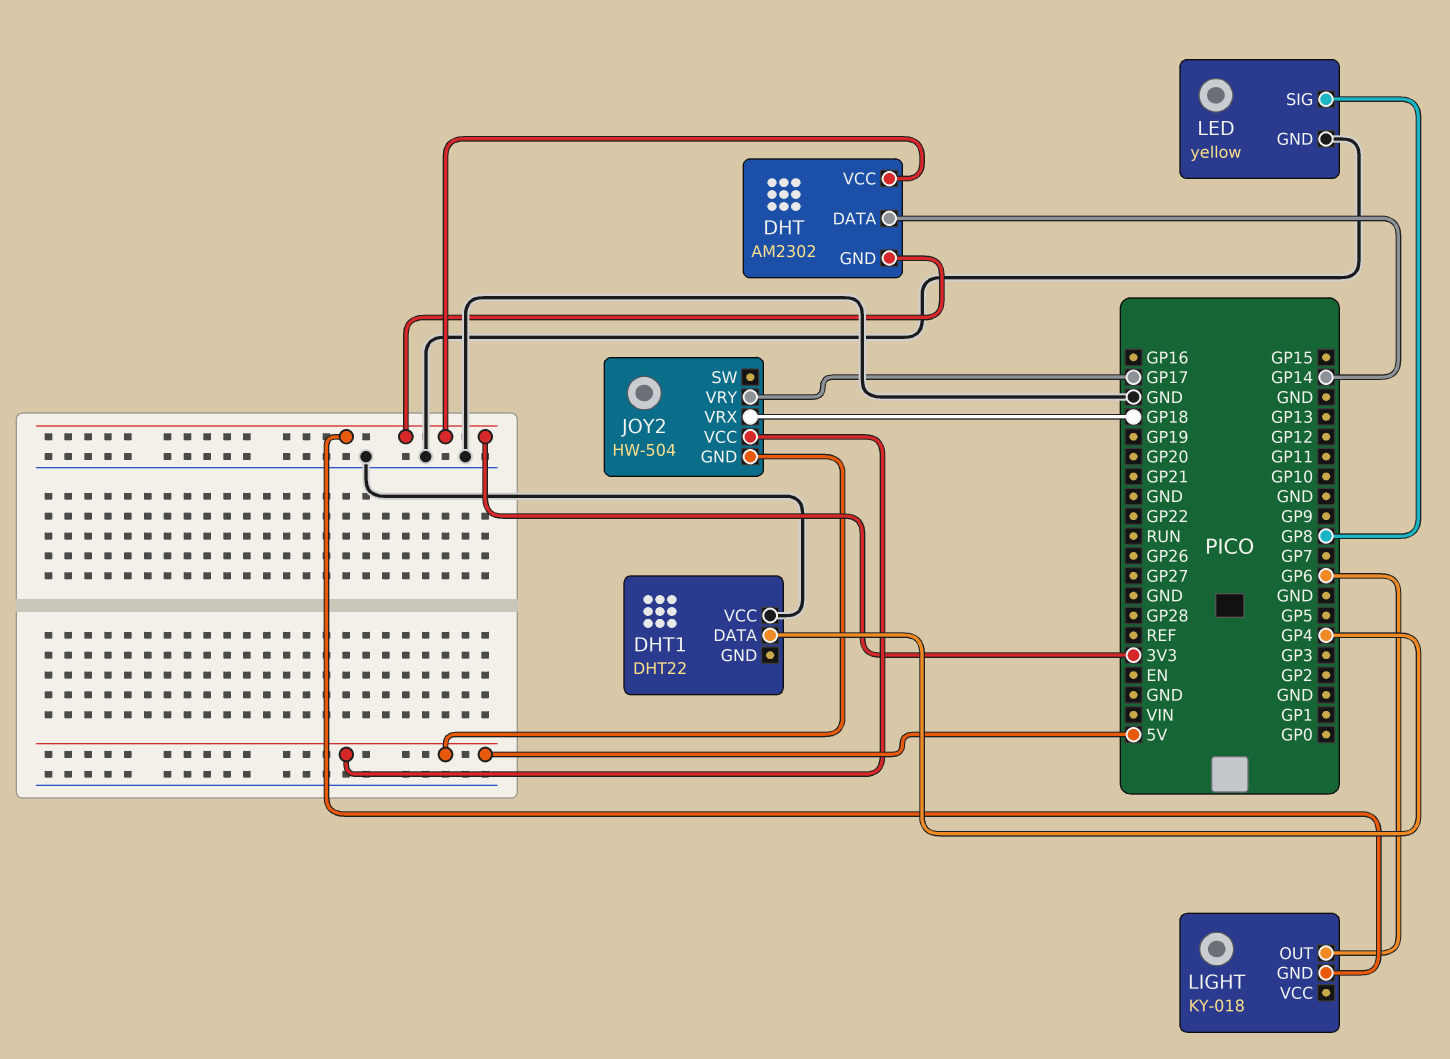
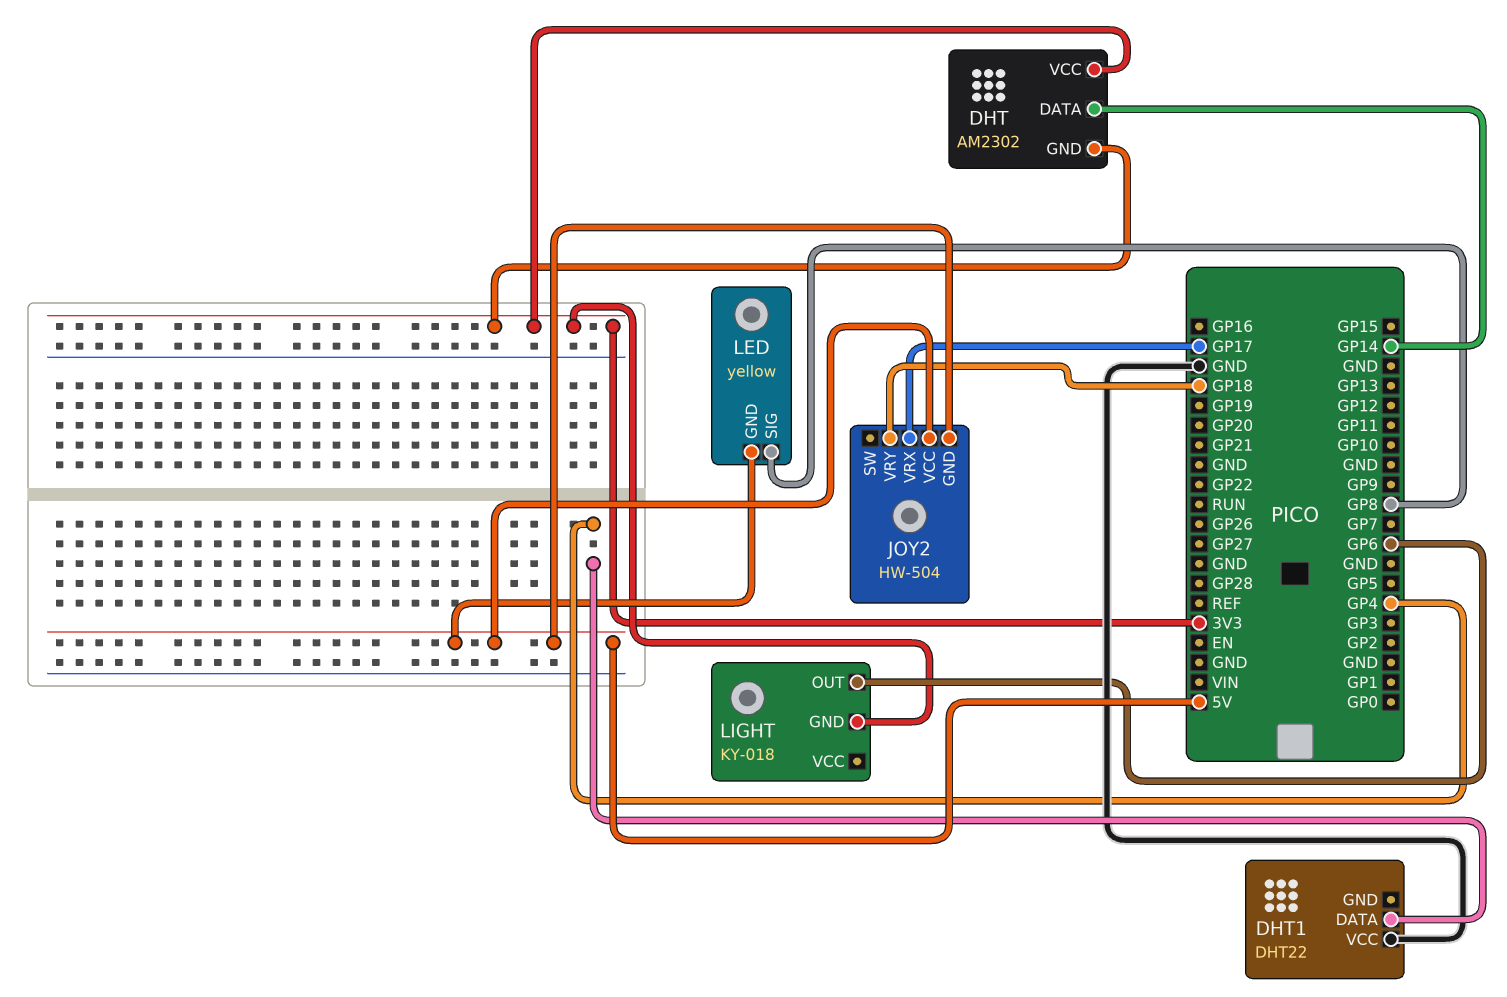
JOY2 pin VRX: GP18 -> GP17
JOY2 pin VRY: GP17 -> GP18
LED pin GND: GND -> 5V

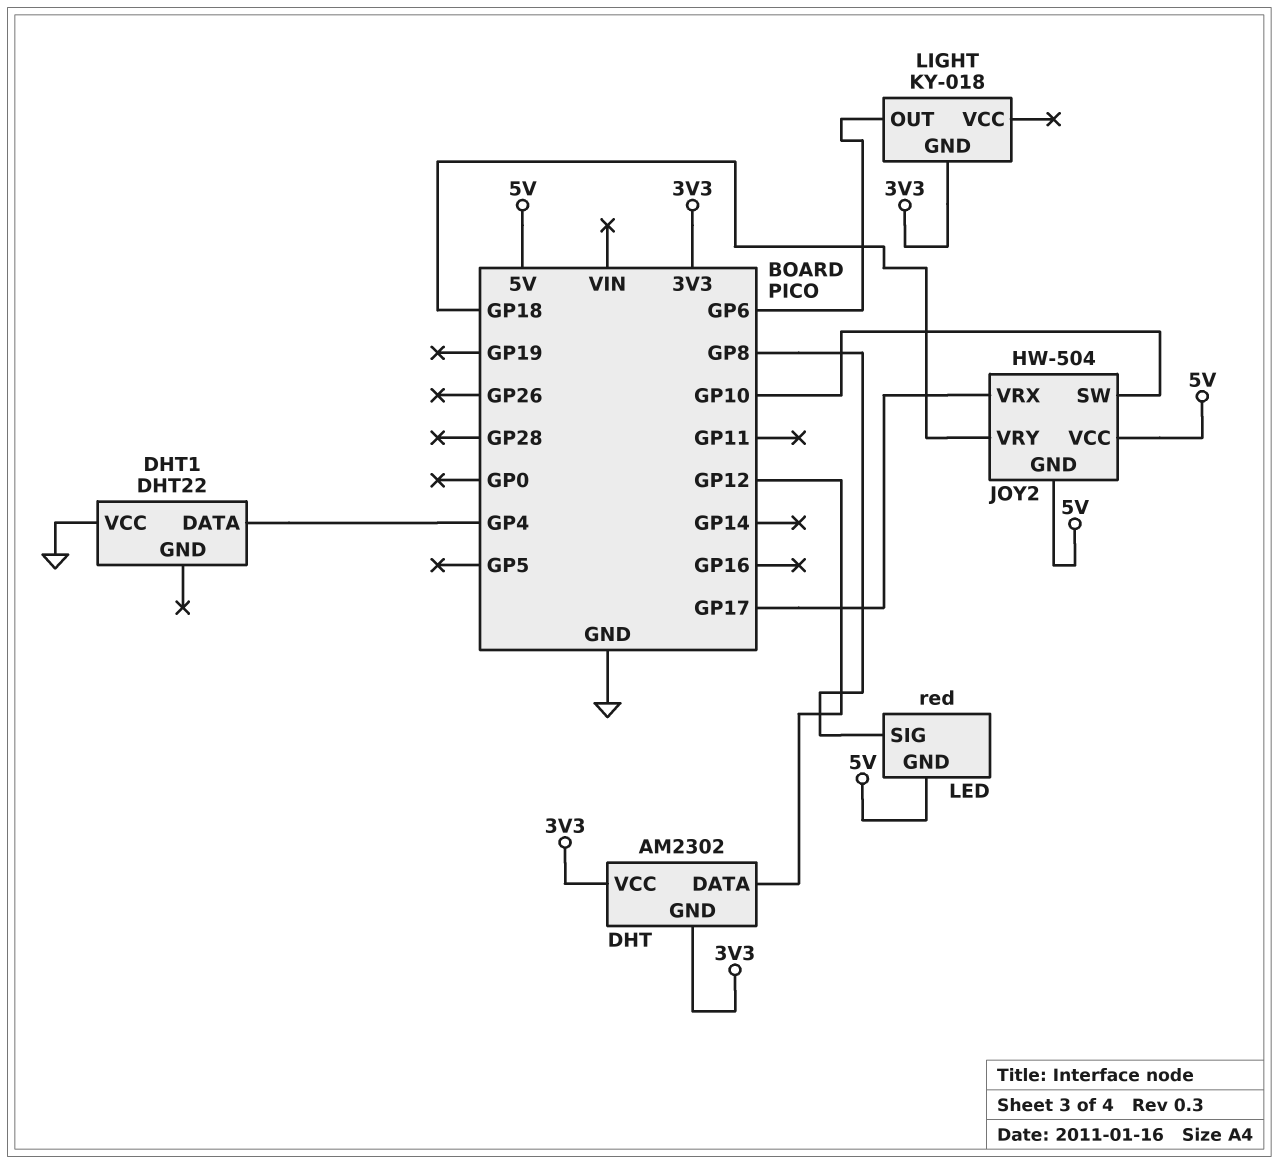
DHT pin DATA: GP14 -> GP12
JOY2 pin SW: none -> GP10
LED: yellow -> red

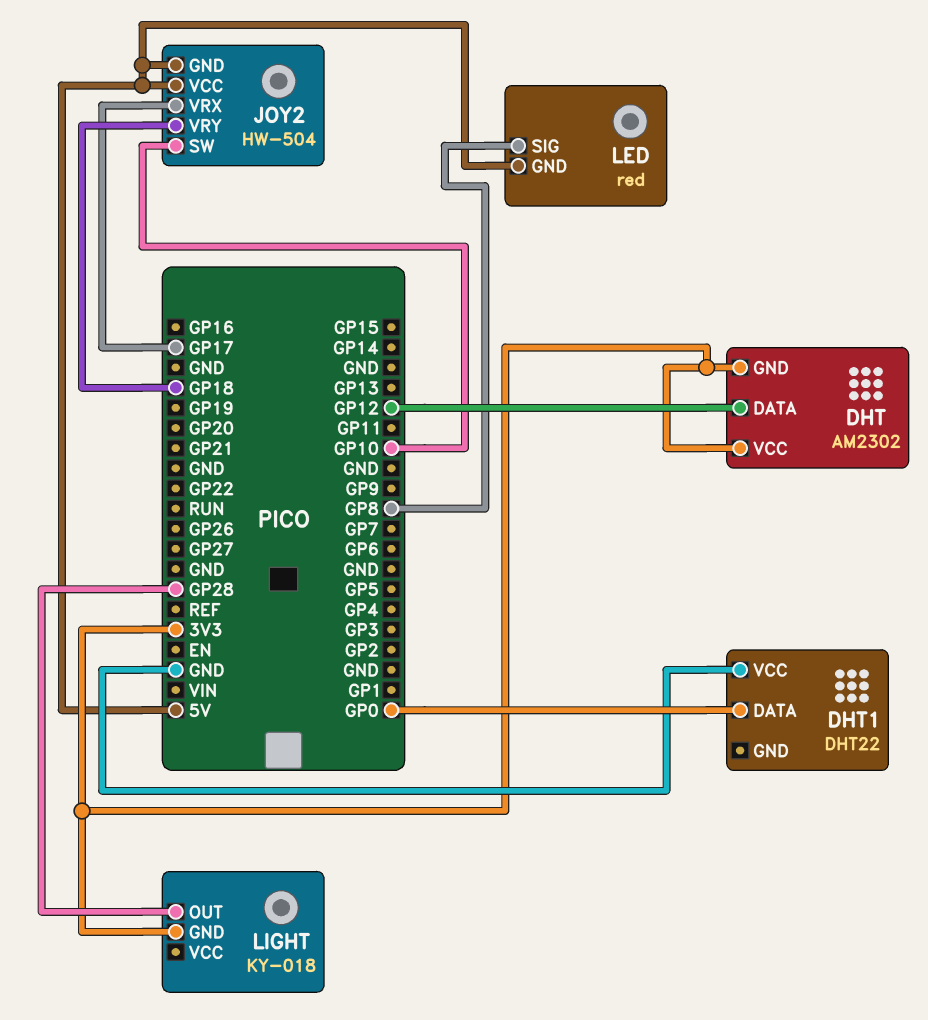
DHT1 pin DATA: GP4 -> GP0
LIGHT pin OUT: GP6 -> GP28

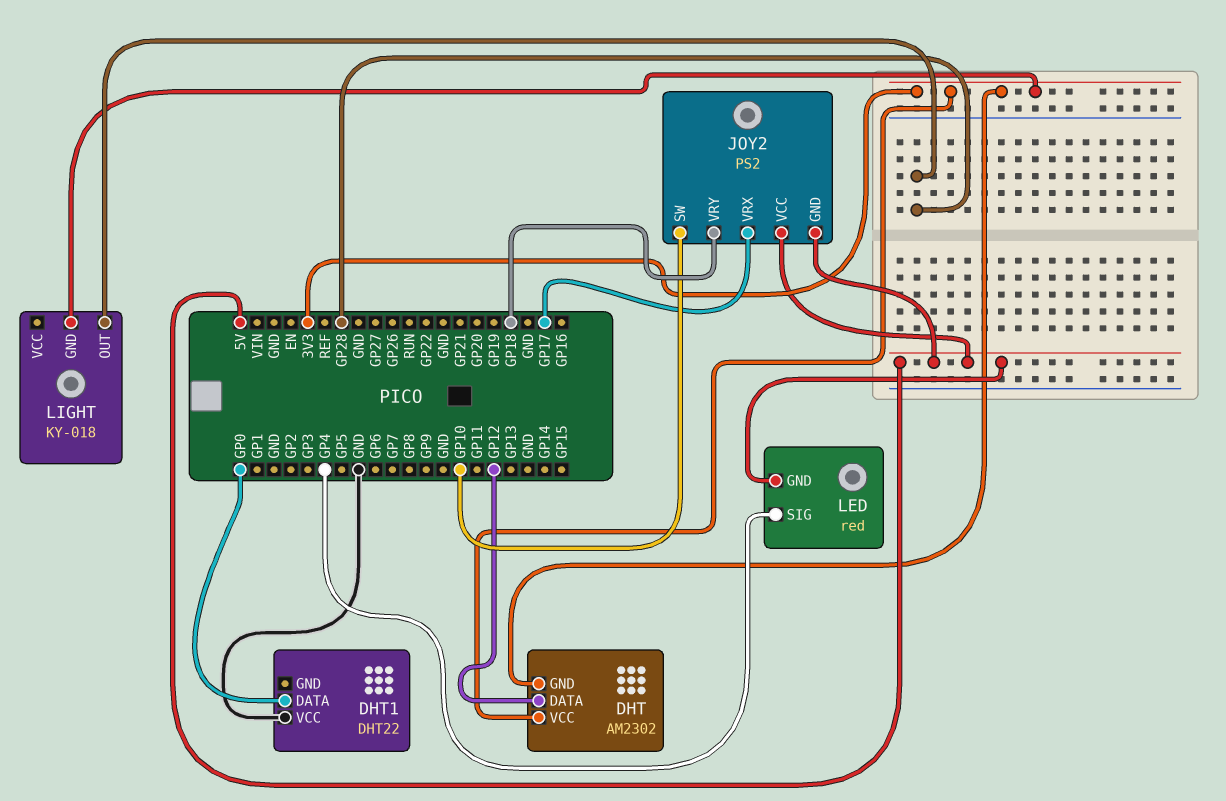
JOY2: HW-504 -> PS2
LED pin SIG: GP8 -> GP4

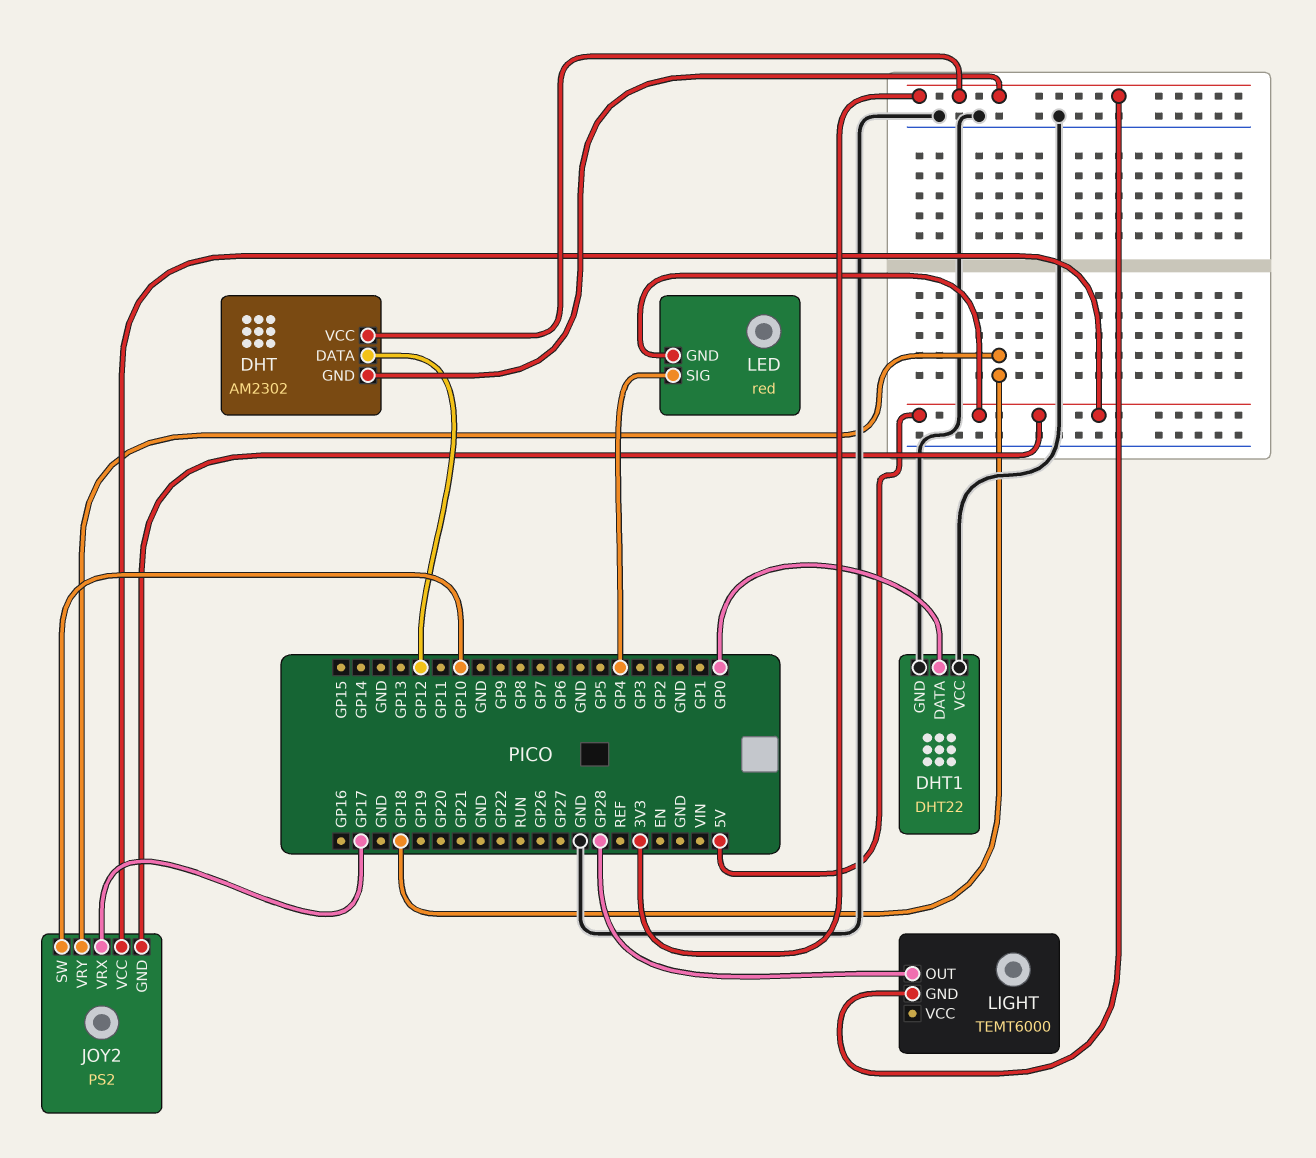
DHT1 pin GND: none -> GND
LIGHT: KY-018 -> TEMT6000

